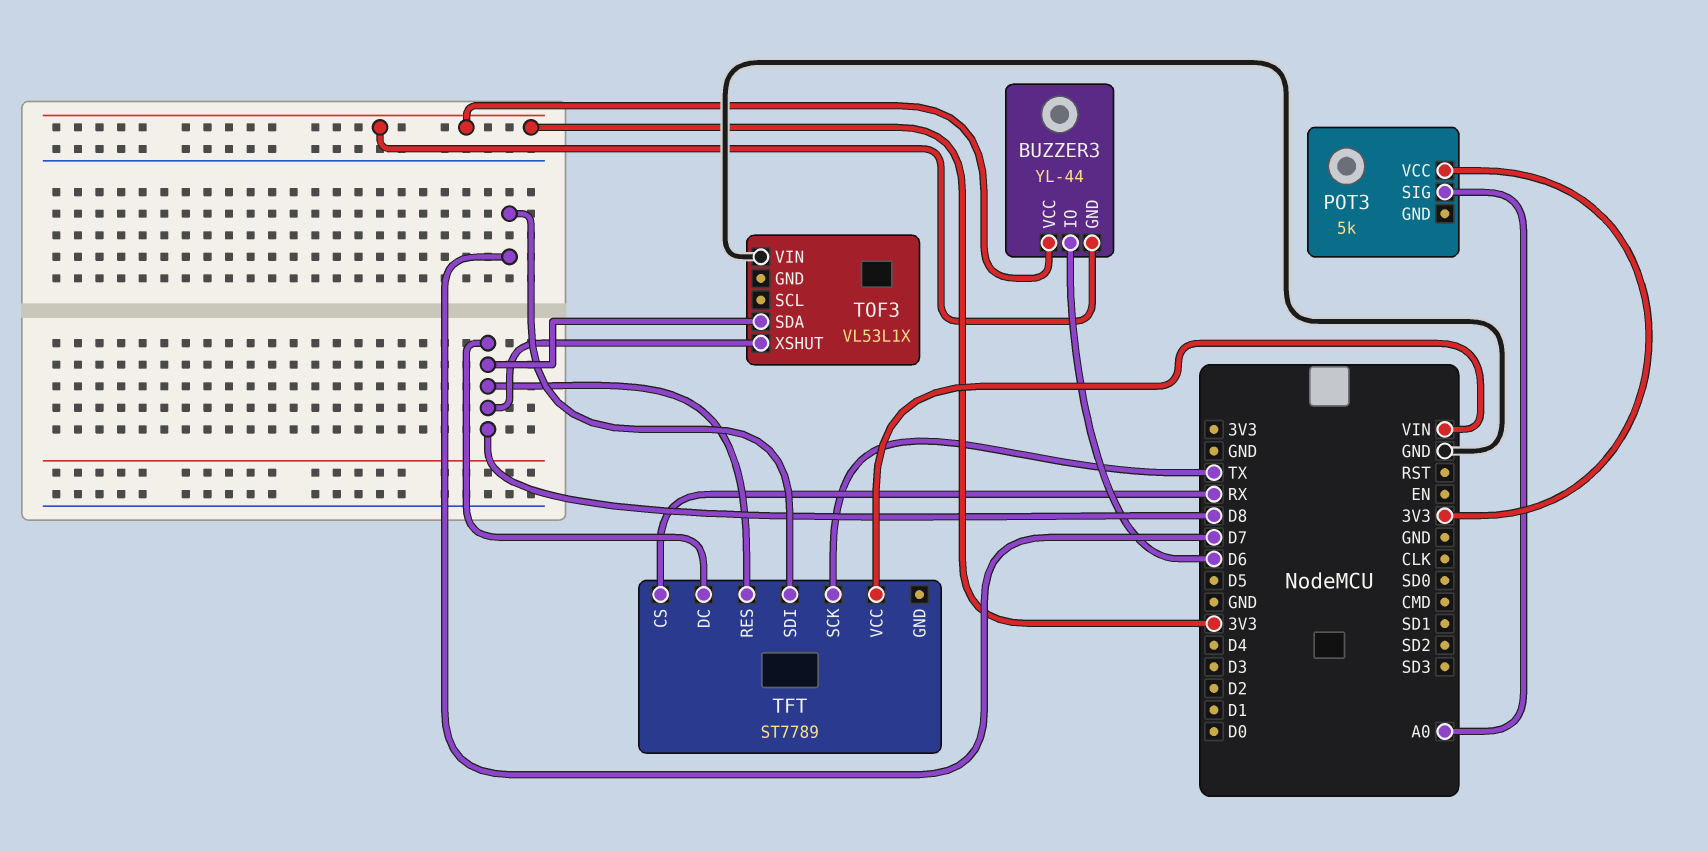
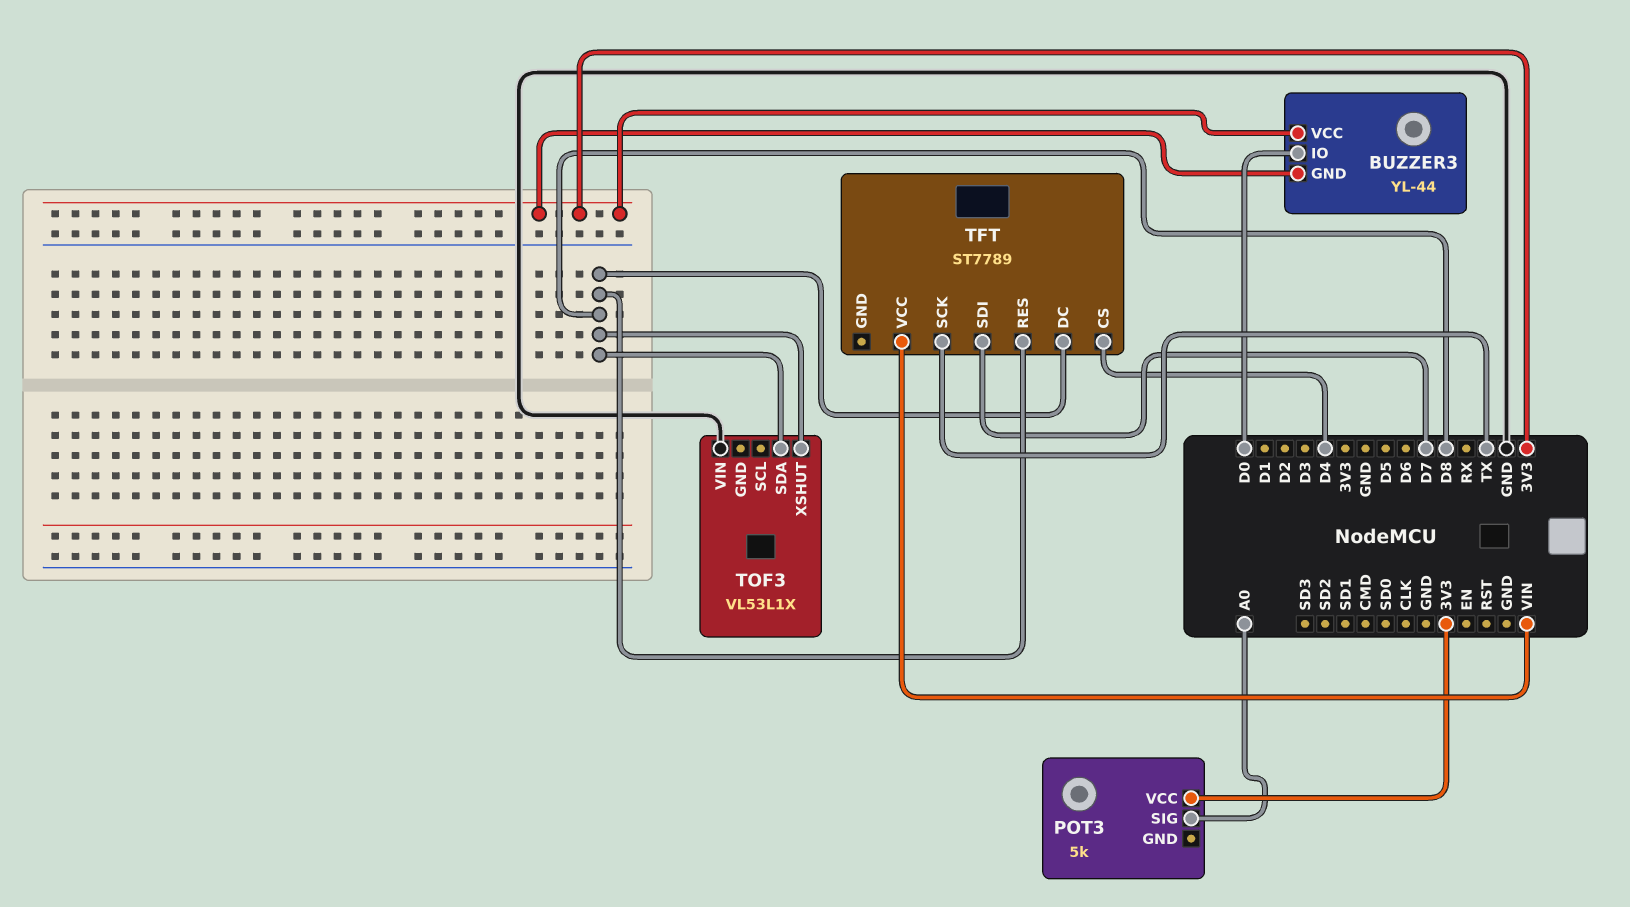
BUZZER3 pin IO: D6 -> D0
TFT pin CS: RX -> D4

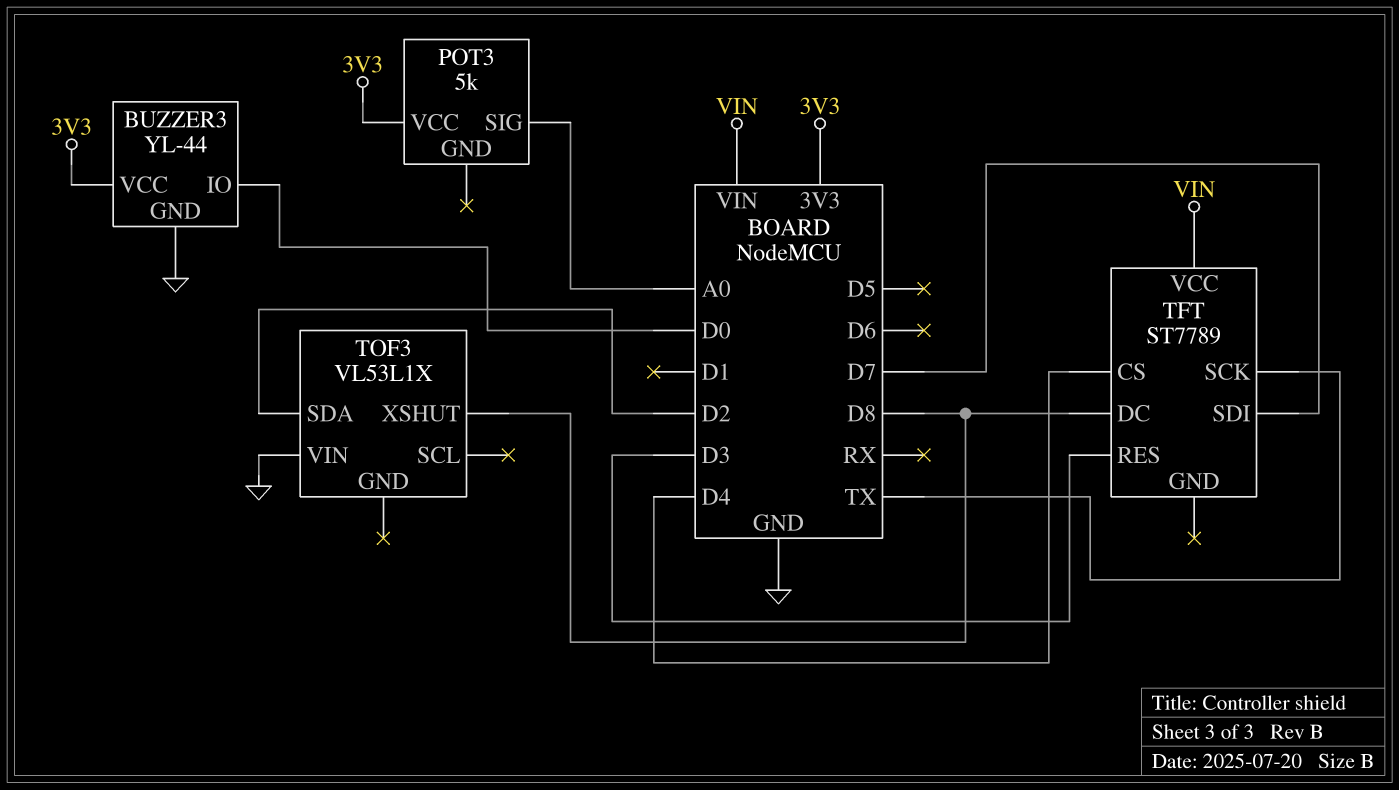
BUZZER3 pin GND: 3V3 -> GND
TFT pin RES: D8 -> D3
TOF3 pin SDA: D8 -> D2

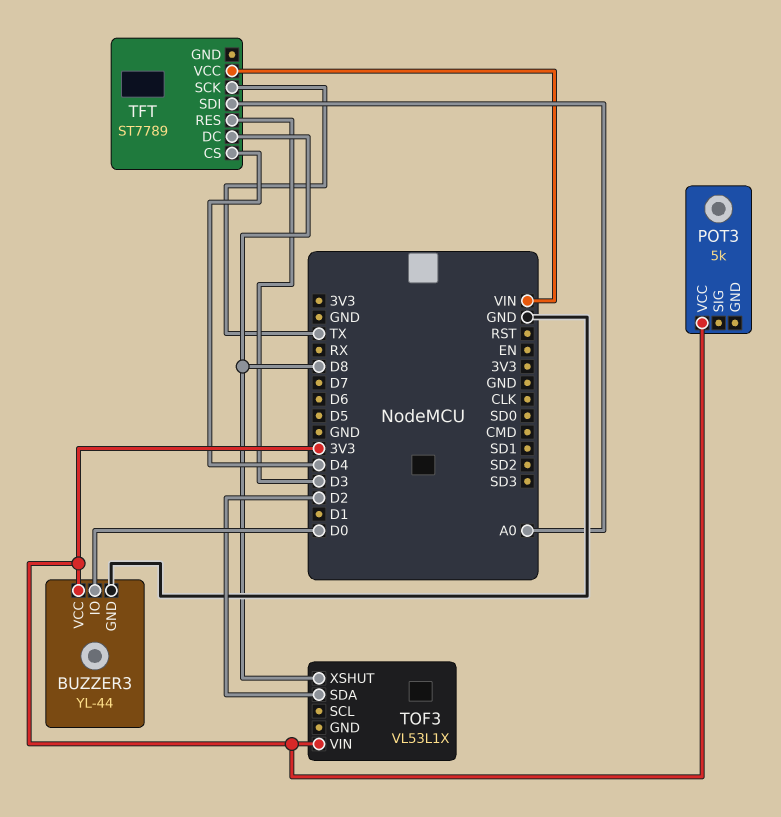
POT3 pin SIG: A0 -> none
TFT pin SDI: D7 -> A0
TOF3 pin VIN: GND -> 3V3

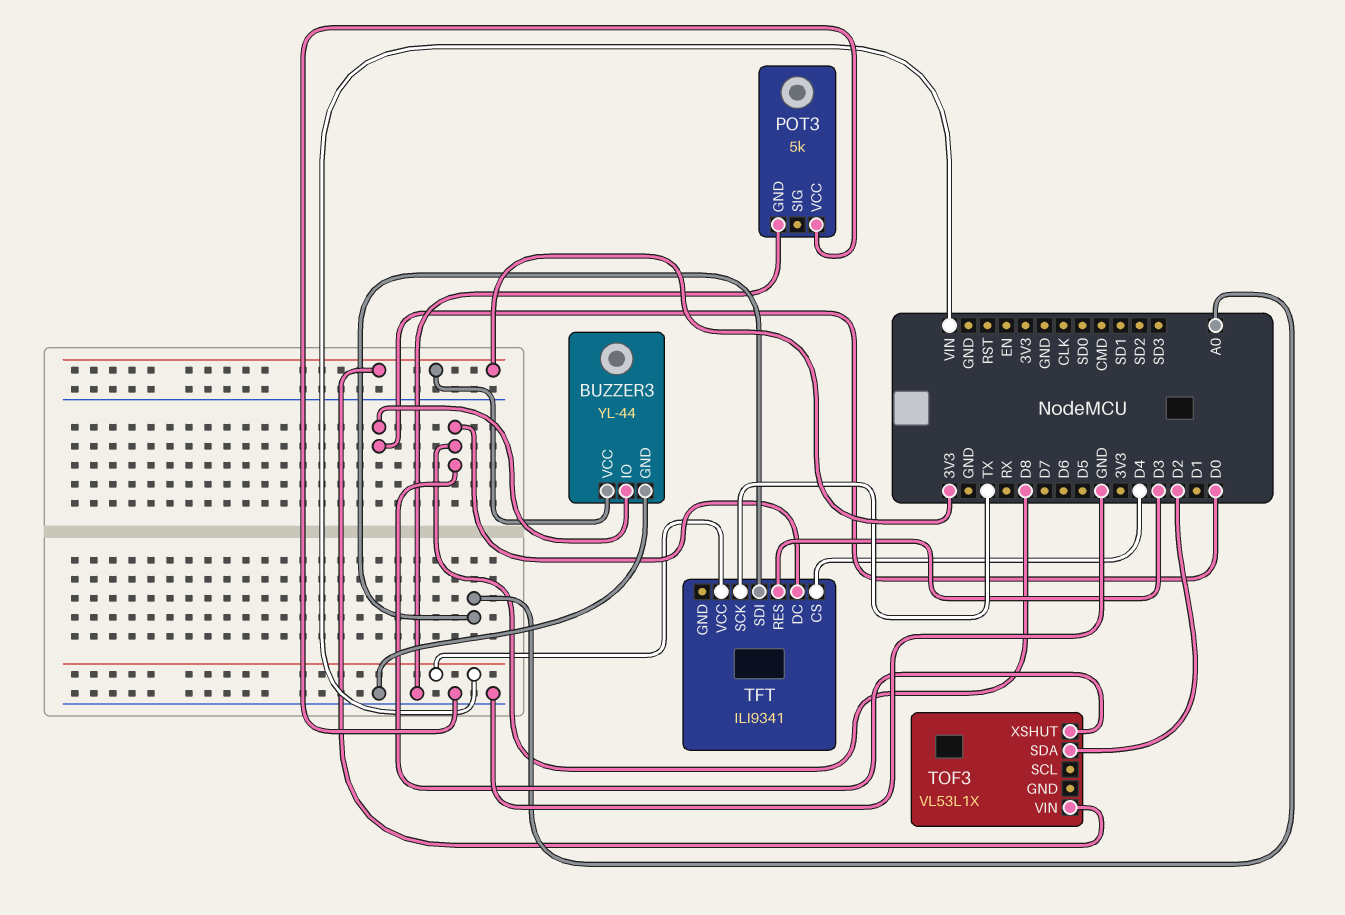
POT3 pin GND: none -> GND
POT3 pin VCC: 3V3 -> GND
TFT: ST7789 -> ILI9341

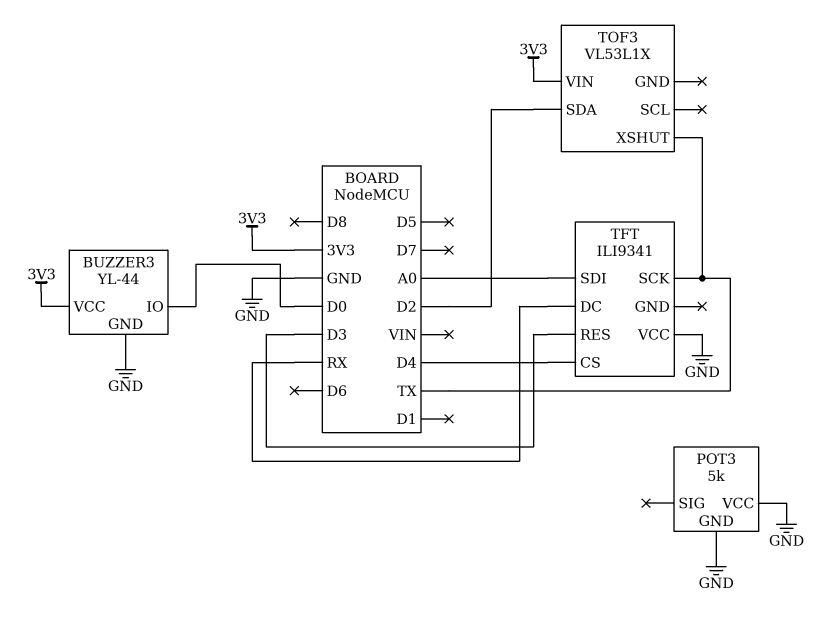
TFT pin DC: D8 -> RX
TFT pin VCC: VIN -> GND
TOF3 pin XSHUT: D8 -> TX

